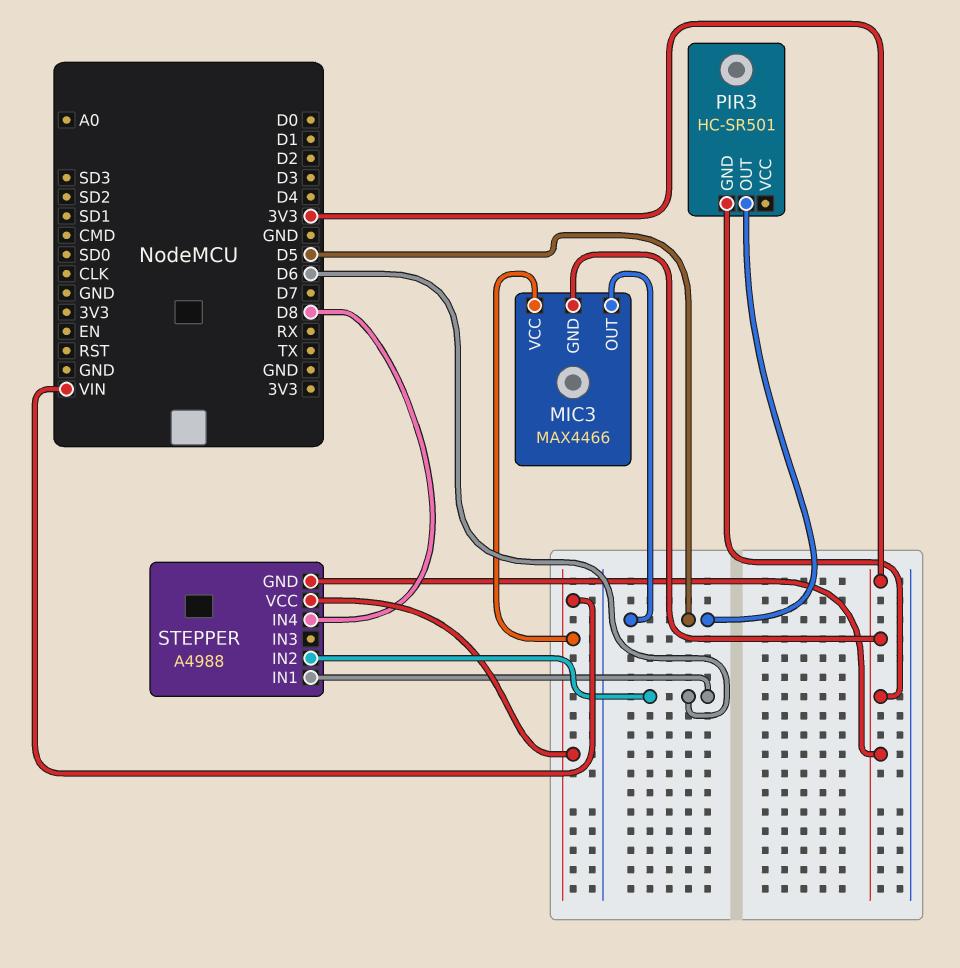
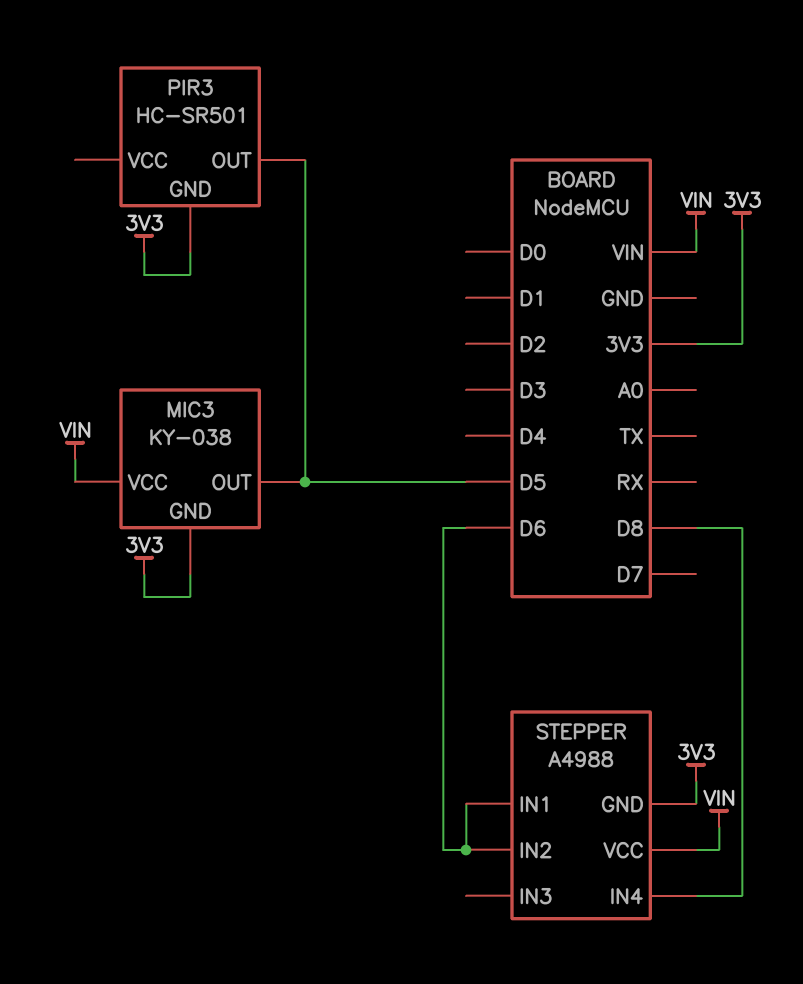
MIC3: MAX4466 -> KY-038

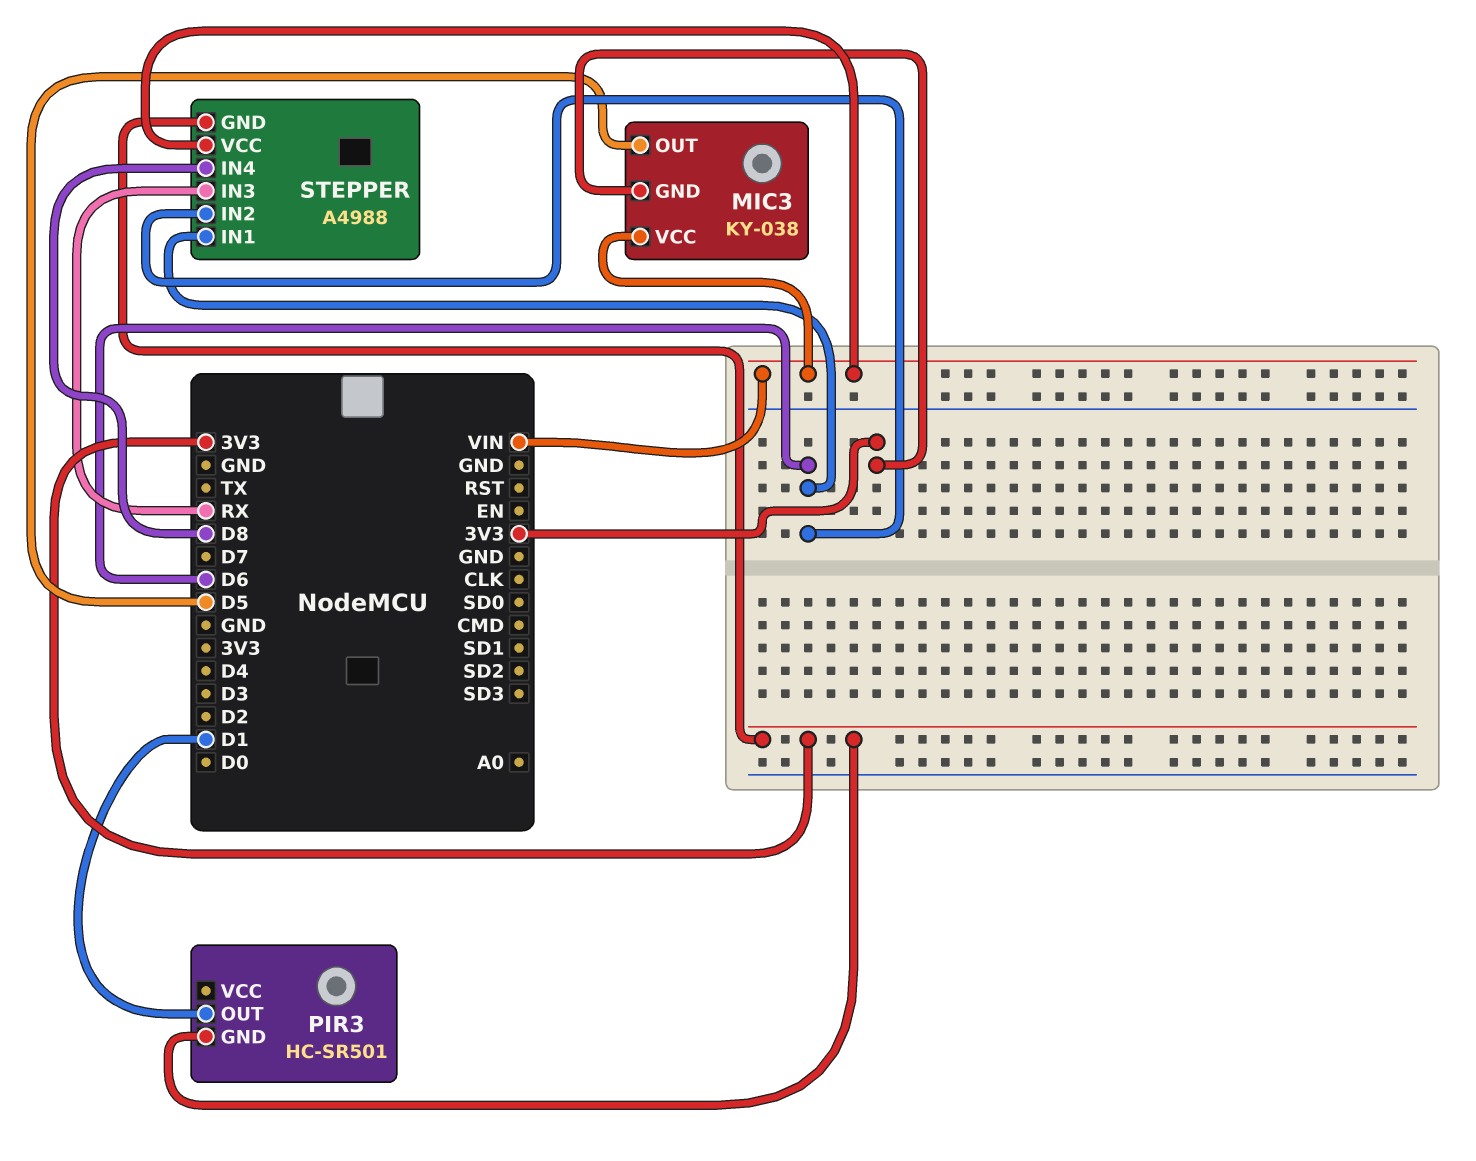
PIR3 pin OUT: D5 -> D1
STEPPER pin IN3: none -> RX

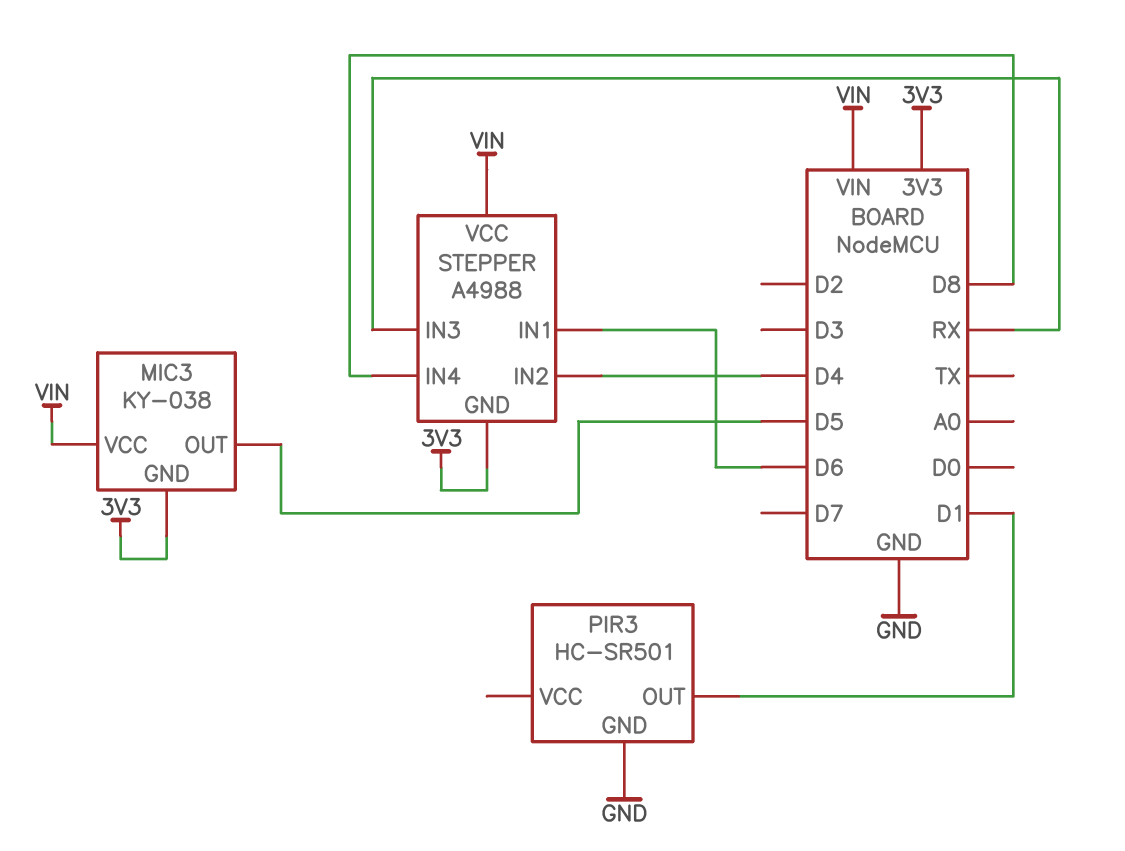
PIR3 pin GND: 3V3 -> GND
STEPPER pin IN2: D6 -> D4

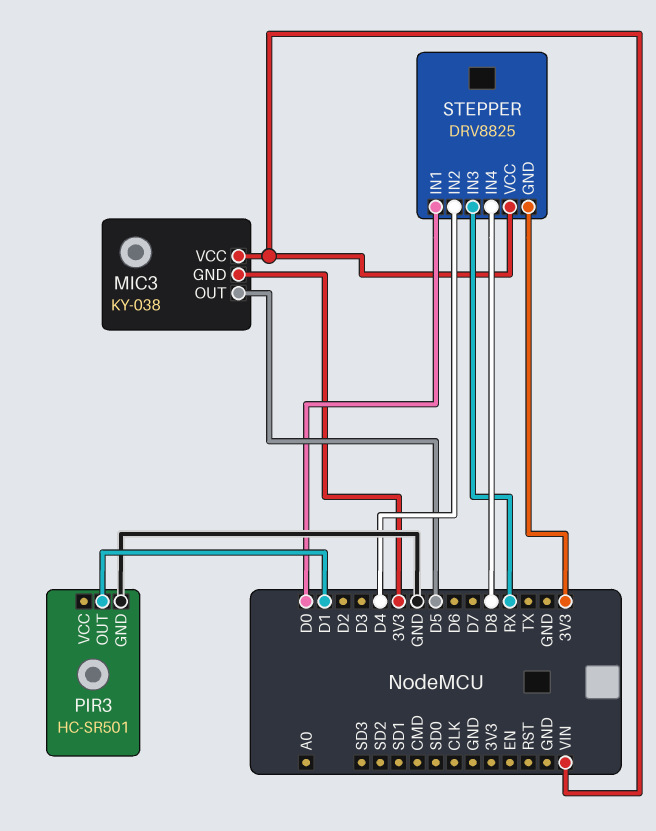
STEPPER: A4988 -> DRV8825
STEPPER pin IN1: D6 -> D0

